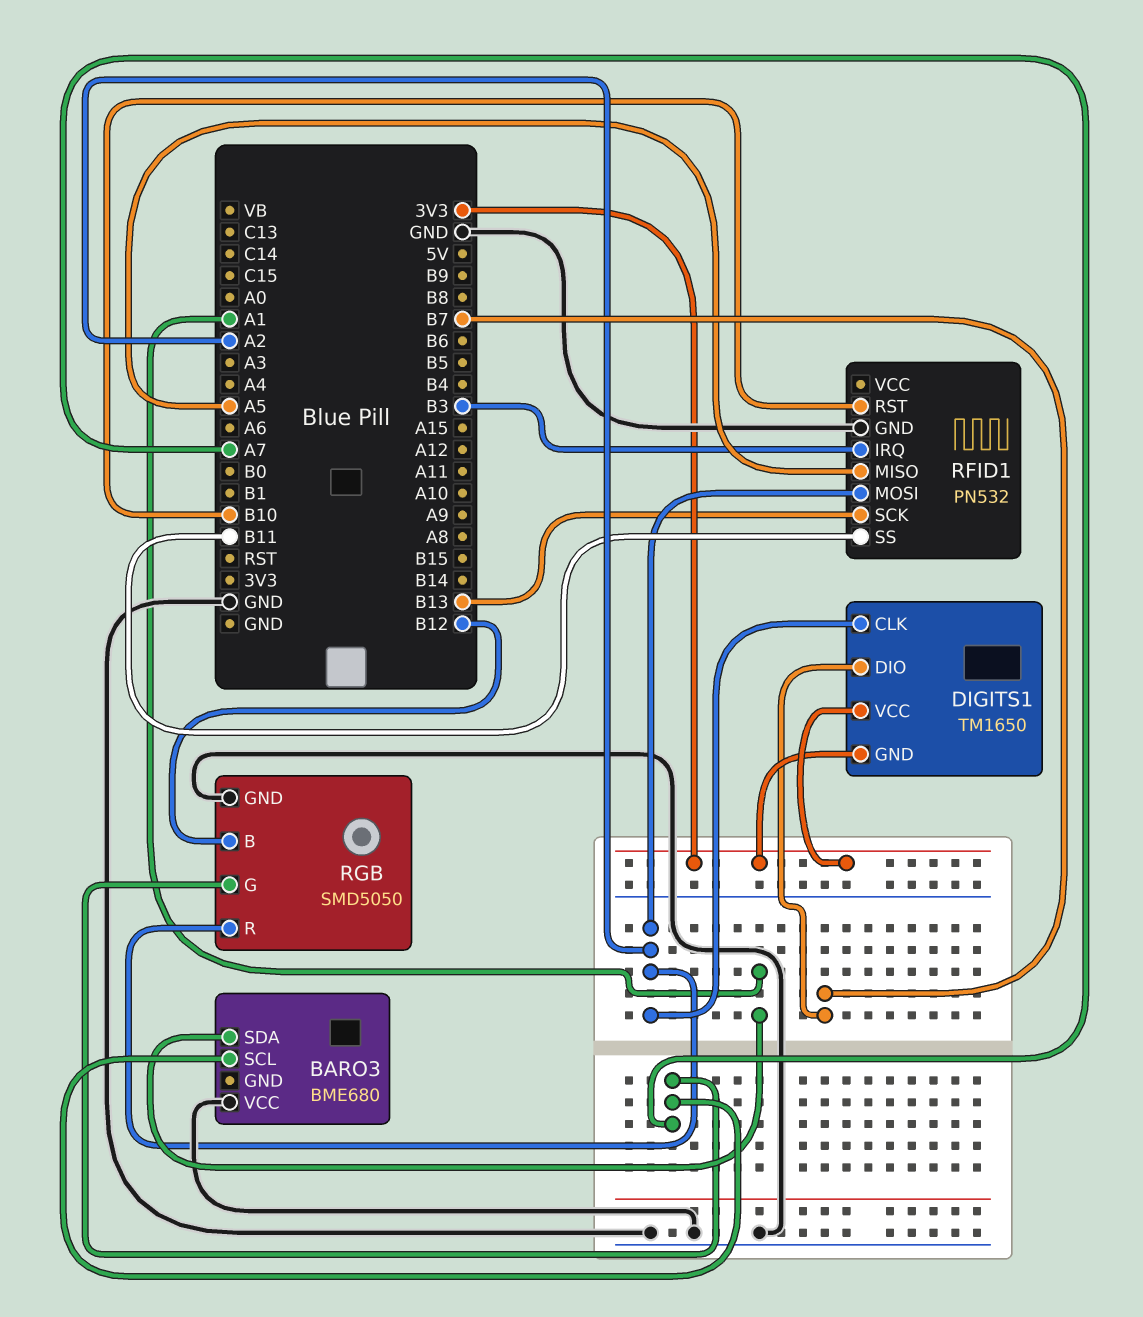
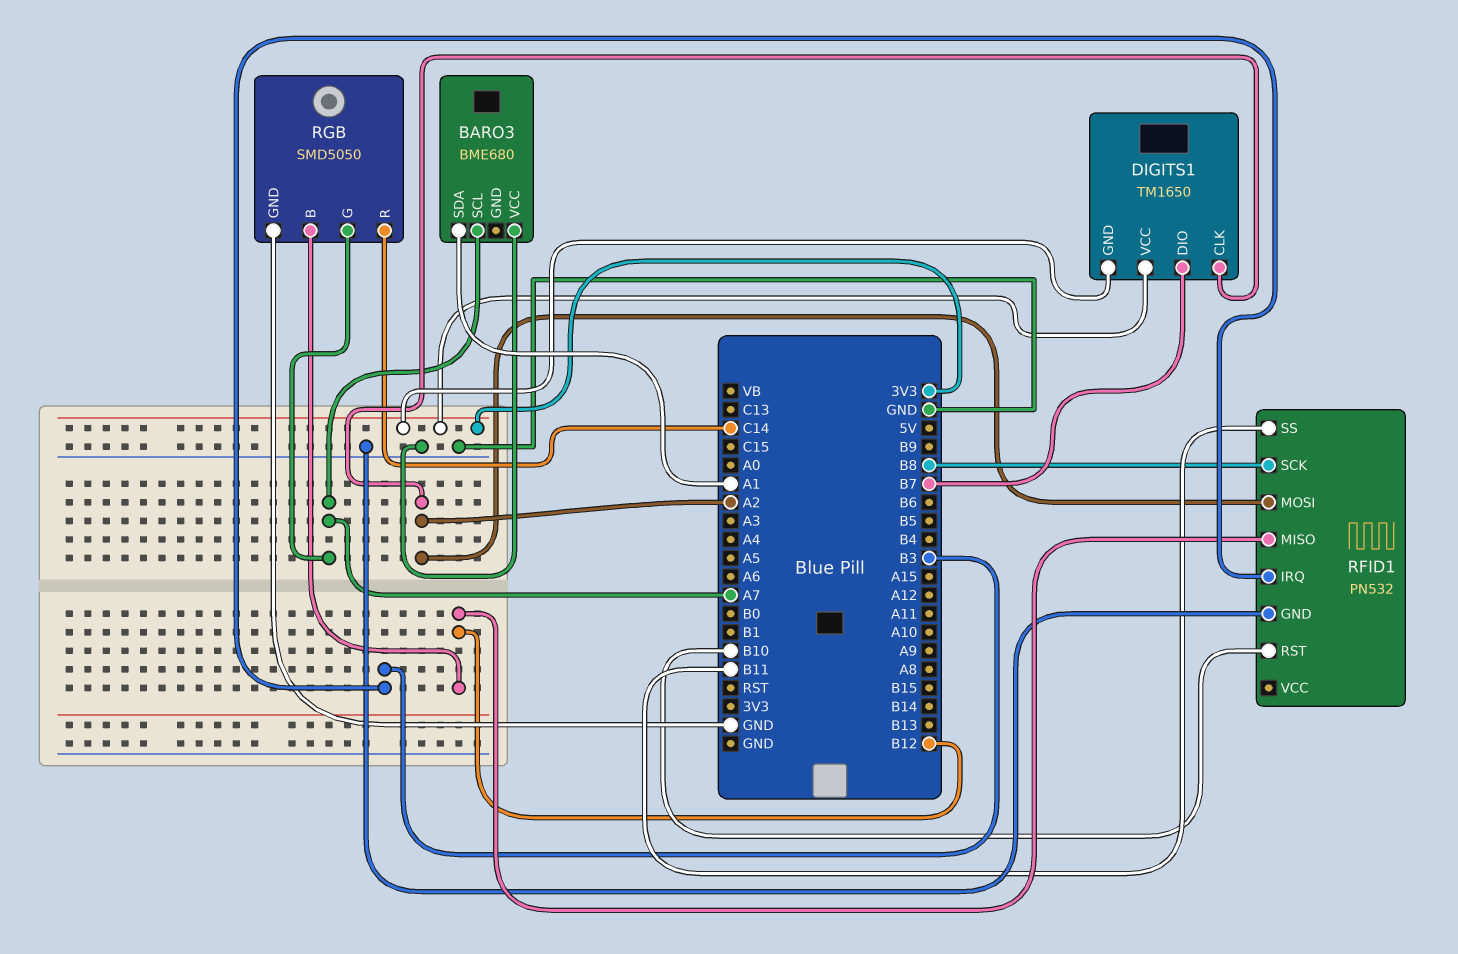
RFID1 pin MISO: A5 -> B12
RFID1 pin SCK: B13 -> B8
RGB pin R: A2 -> C14

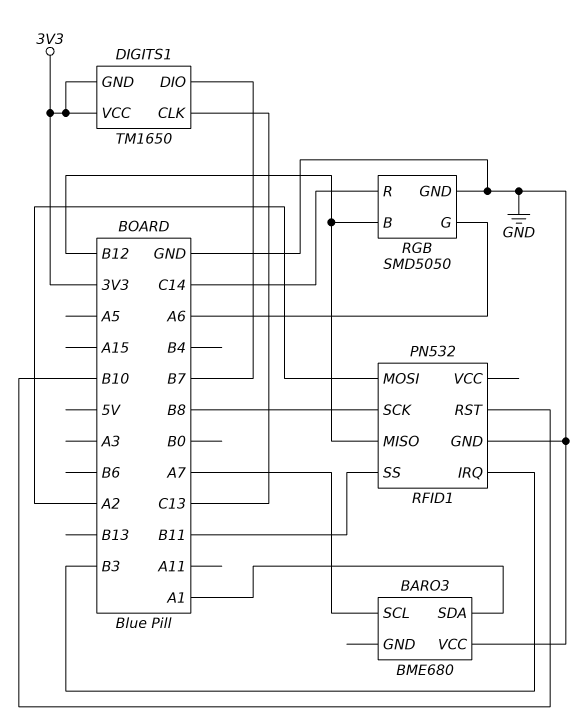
DIGITS1 pin CLK: A2 -> C13
RGB pin G: A7 -> A6

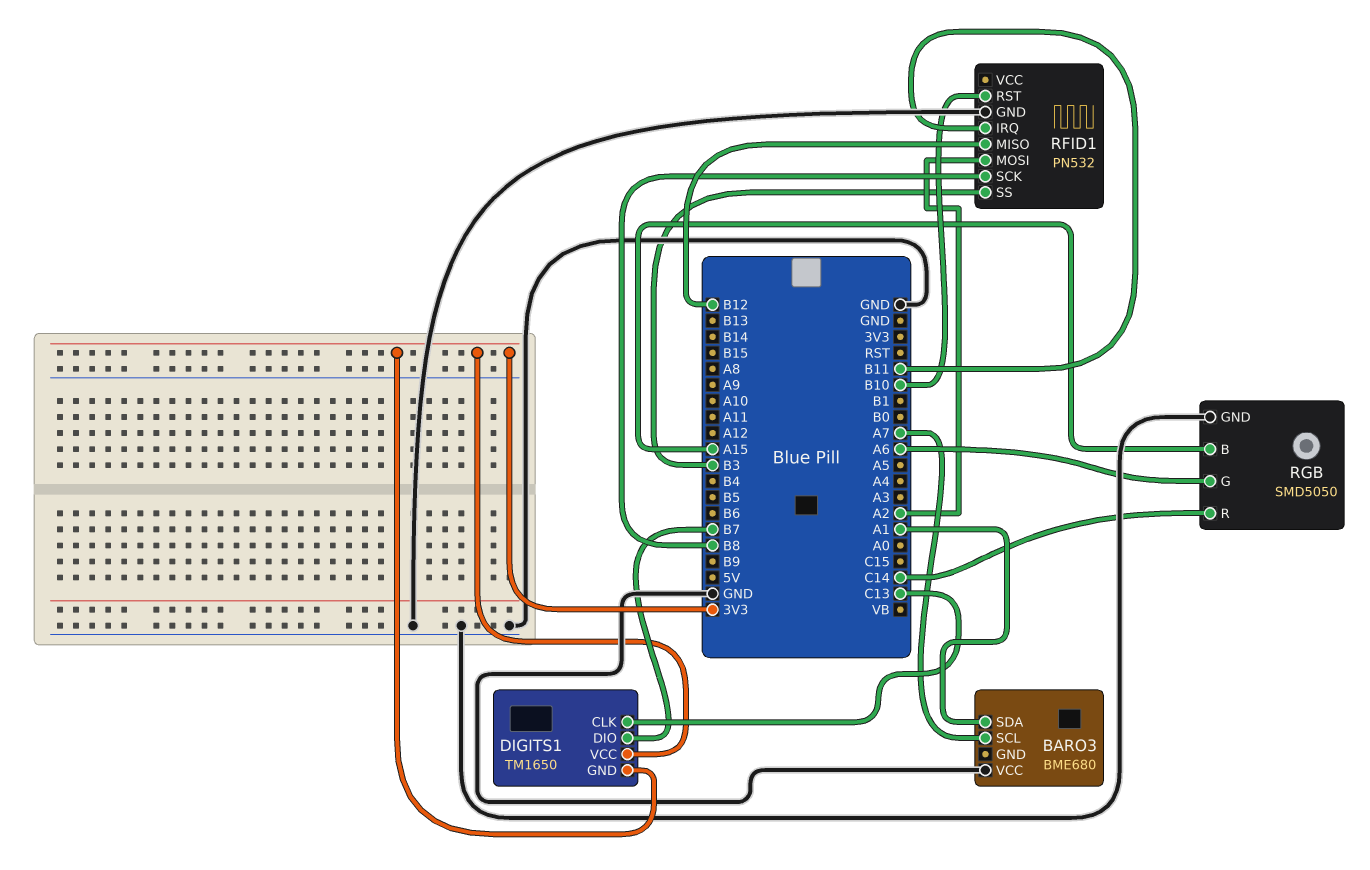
RFID1 pin IRQ: B3 -> B11
RFID1 pin SS: B11 -> B3
RGB pin B: B12 -> A15

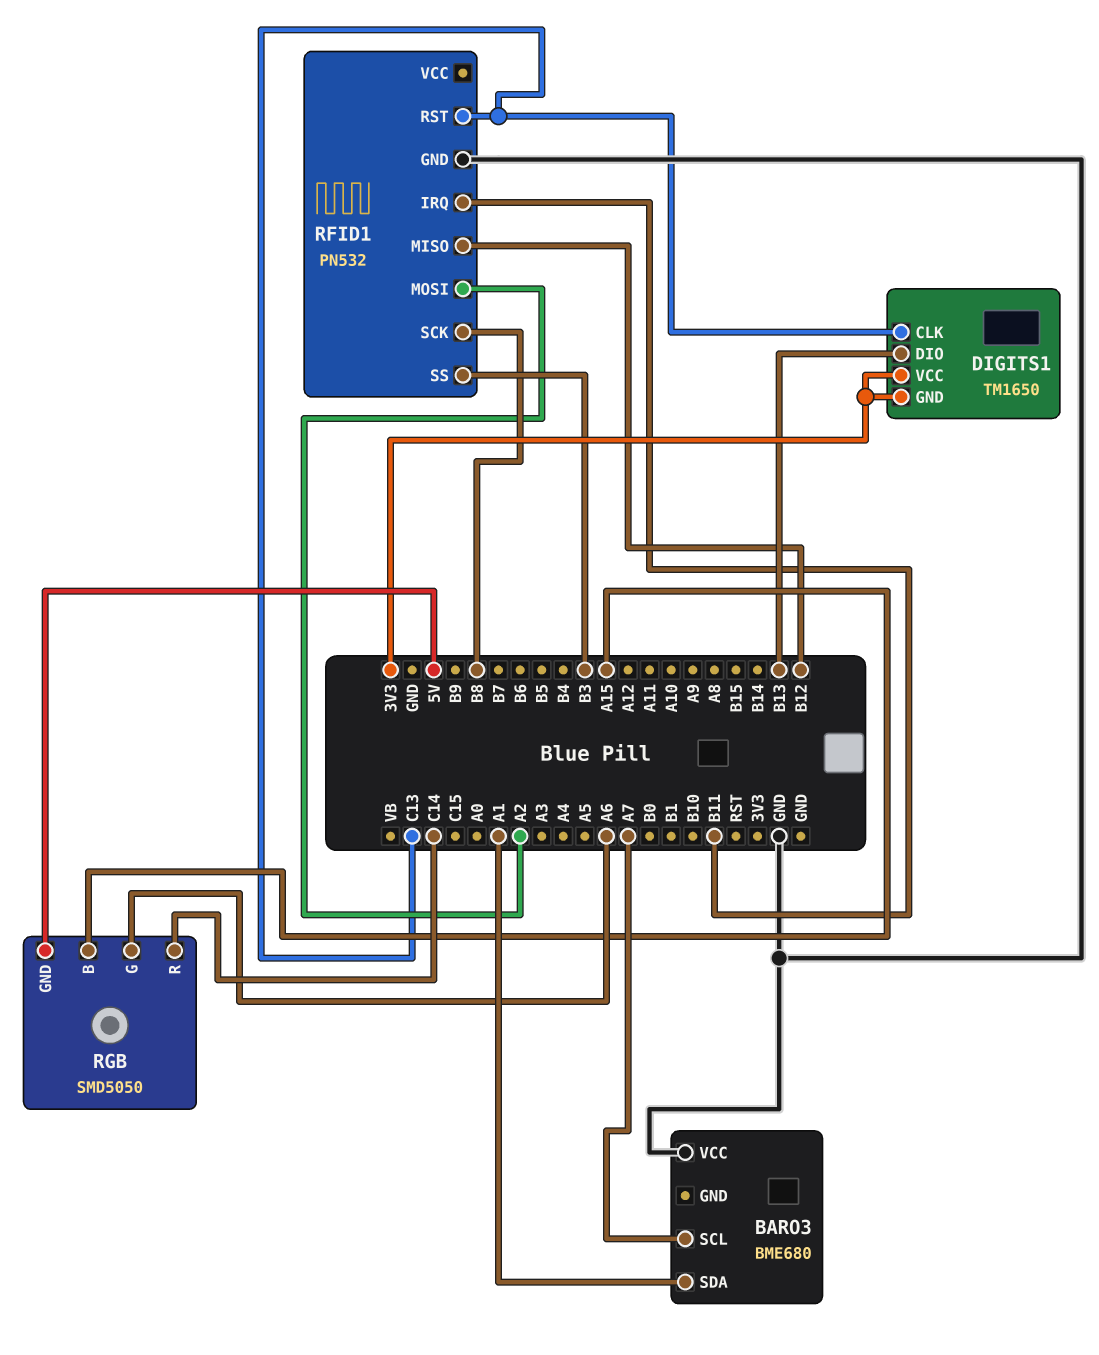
DIGITS1 pin DIO: B7 -> B13
RFID1 pin RST: B10 -> C13
RGB pin GND: GND -> 5V

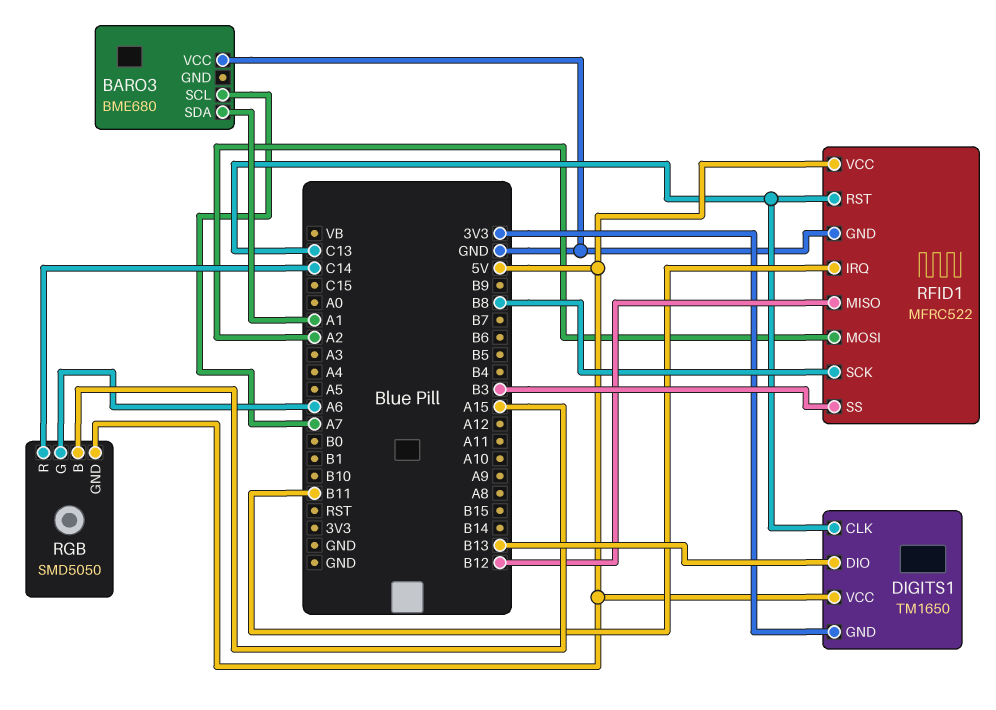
DIGITS1 pin VCC: 3V3 -> 5V
RFID1: PN532 -> MFRC522
RFID1 pin VCC: none -> 5V

